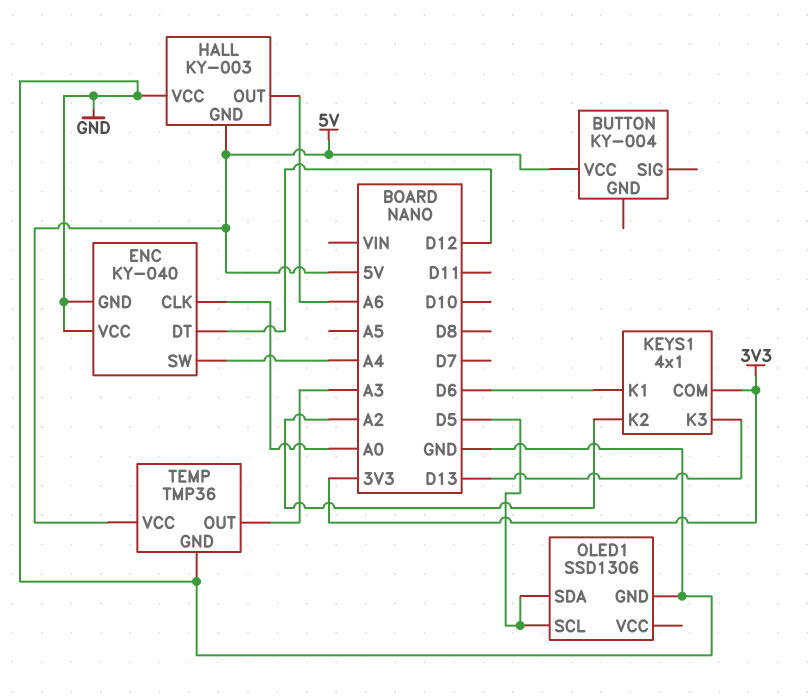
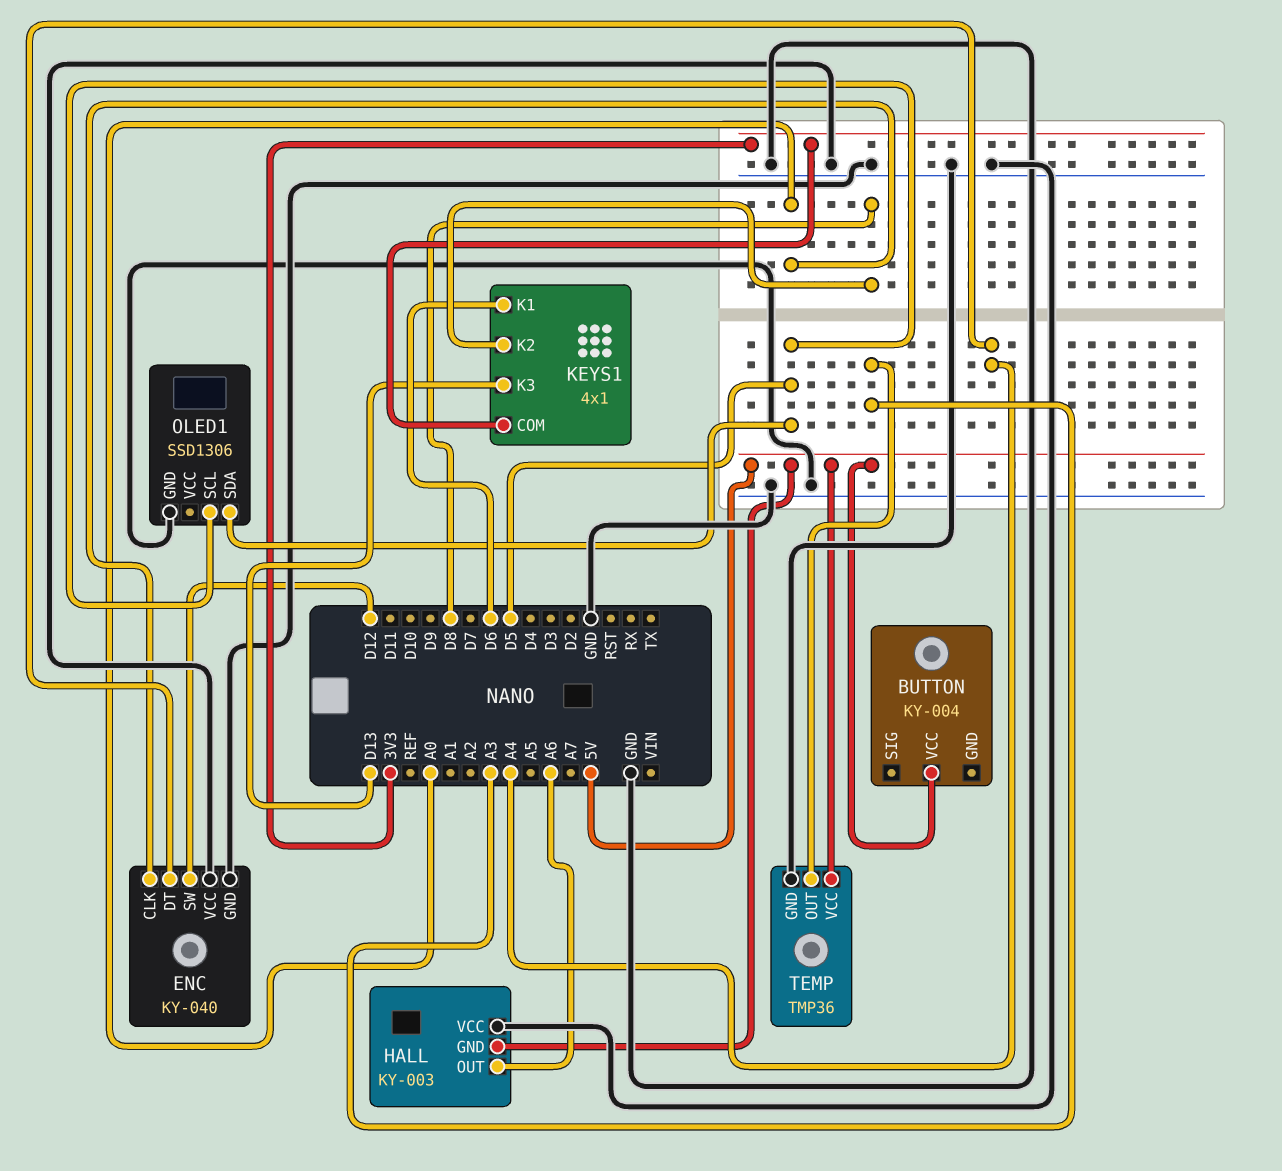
ENC pin DT: D12 -> A4
ENC pin SW: A4 -> D12
KEYS1 pin K2: A2 -> D8

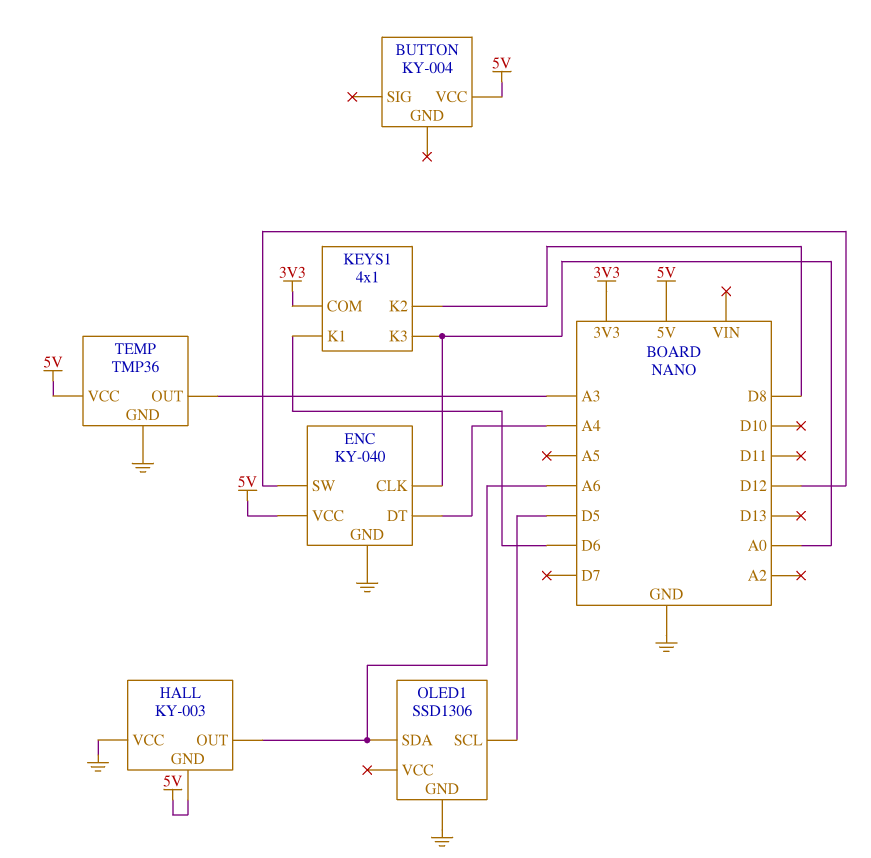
ENC pin VCC: GND -> 5V
KEYS1 pin K3: D13 -> A0
OLED1 pin SDA: D5 -> A6

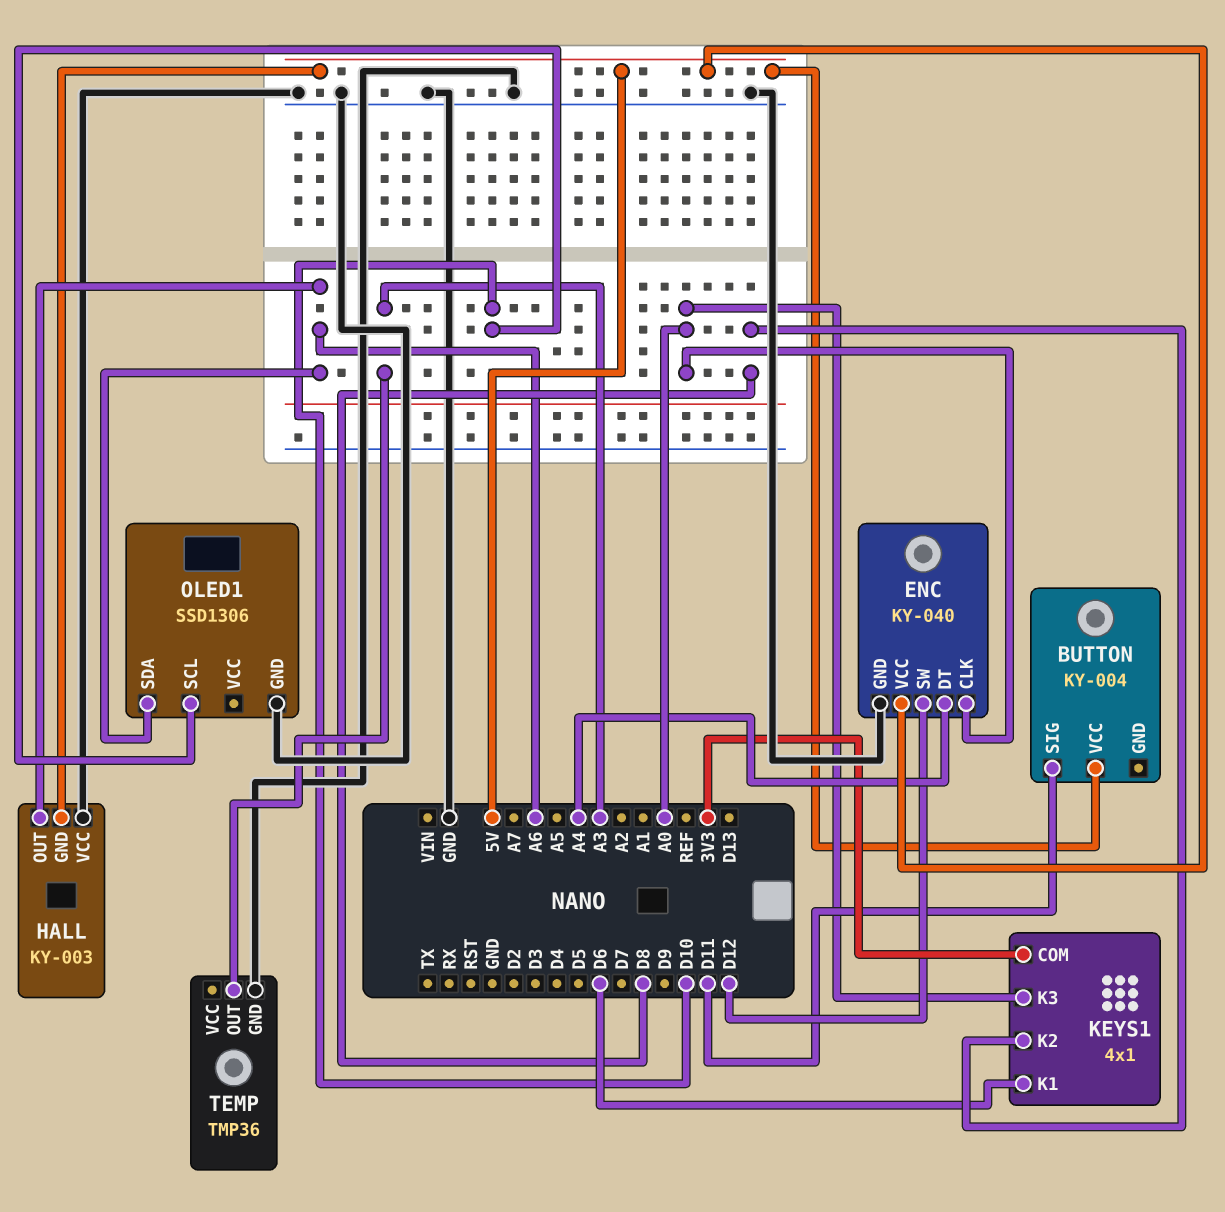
BUTTON pin SIG: none -> D11
OLED1 pin SCL: D5 -> D10
TEMP pin VCC: 5V -> none

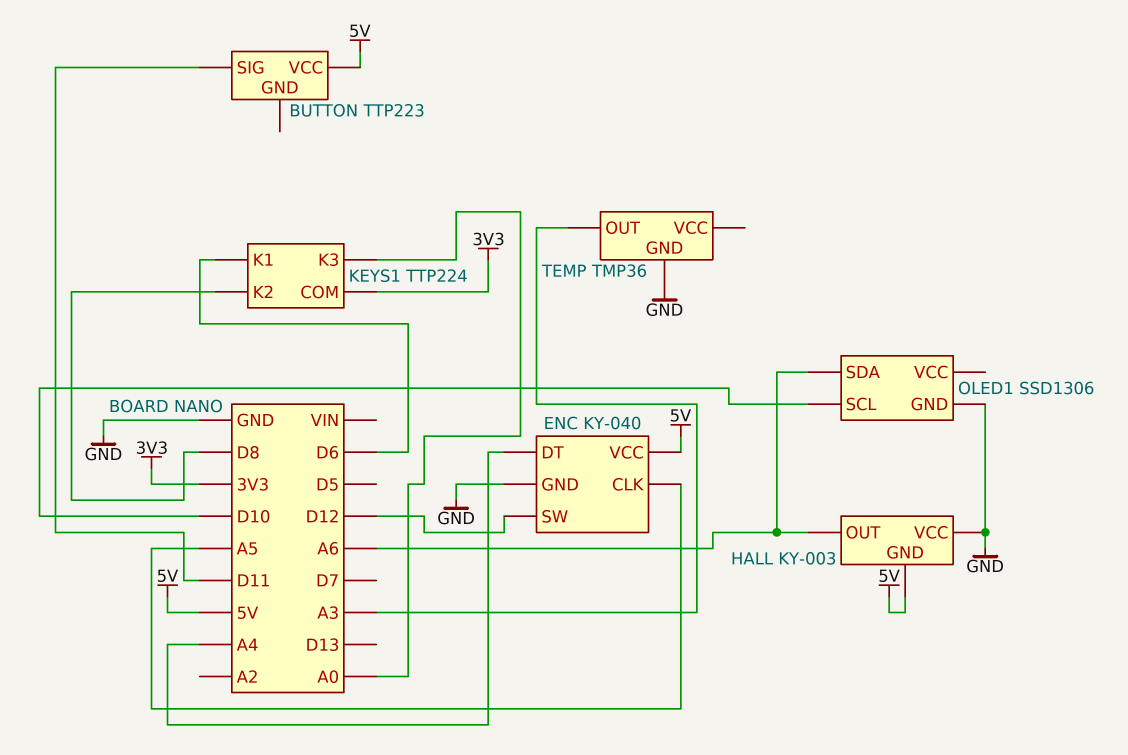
BUTTON: KY-004 -> TTP223
ENC pin CLK: A0 -> A5
KEYS1: 4x1 -> TTP224

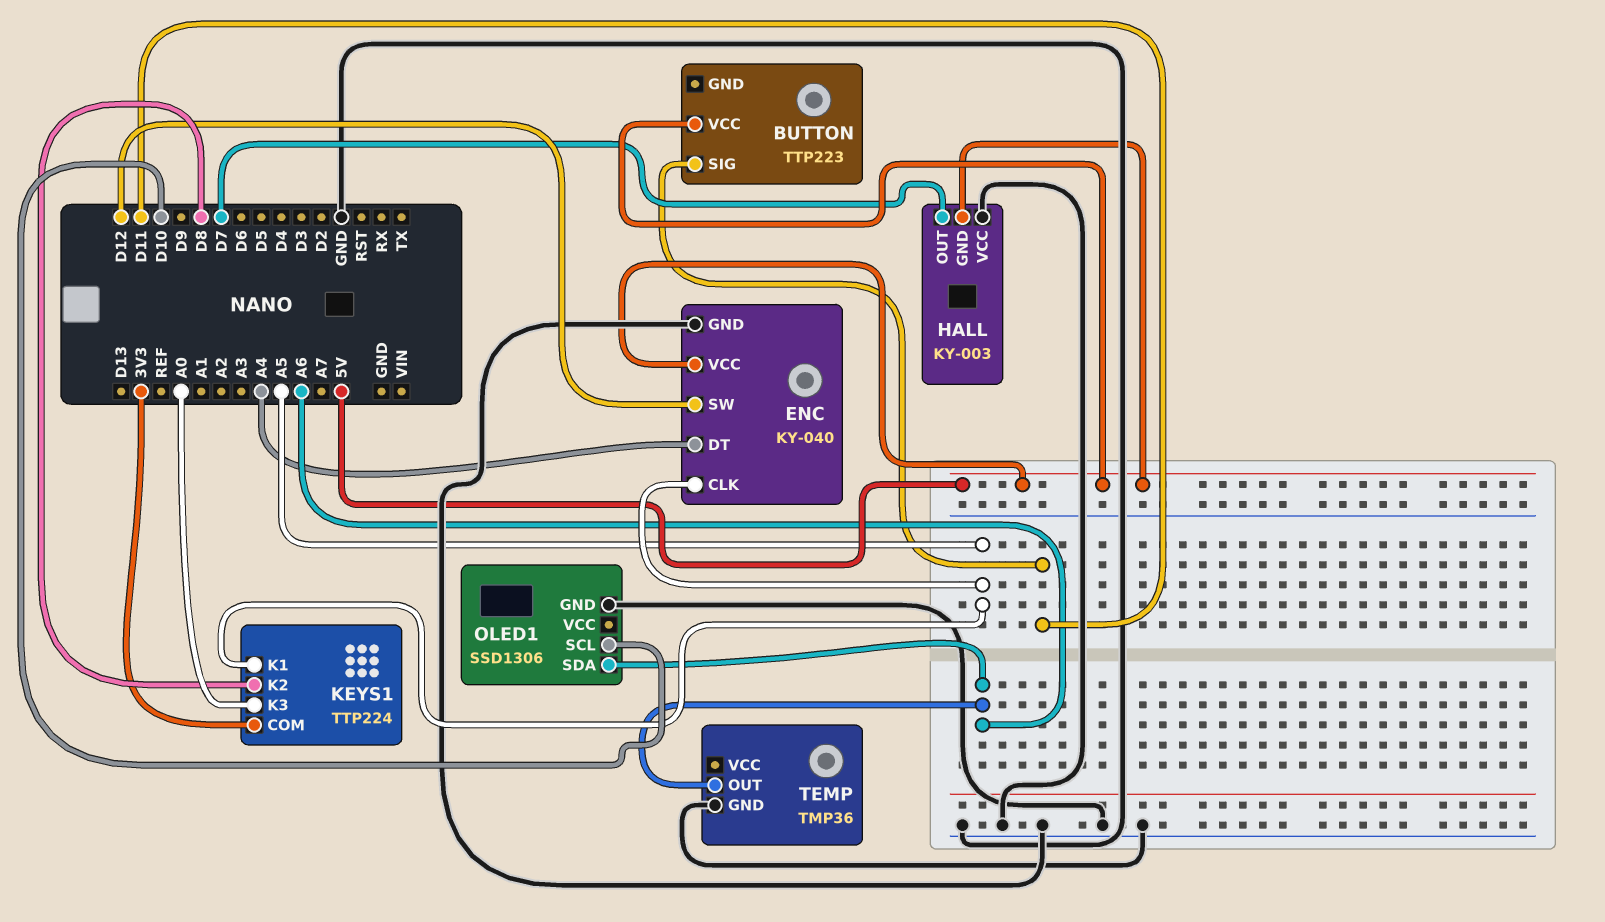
HALL pin OUT: A6 -> D7
KEYS1 pin K1: D6 -> A5
TEMP pin OUT: A3 -> A6

